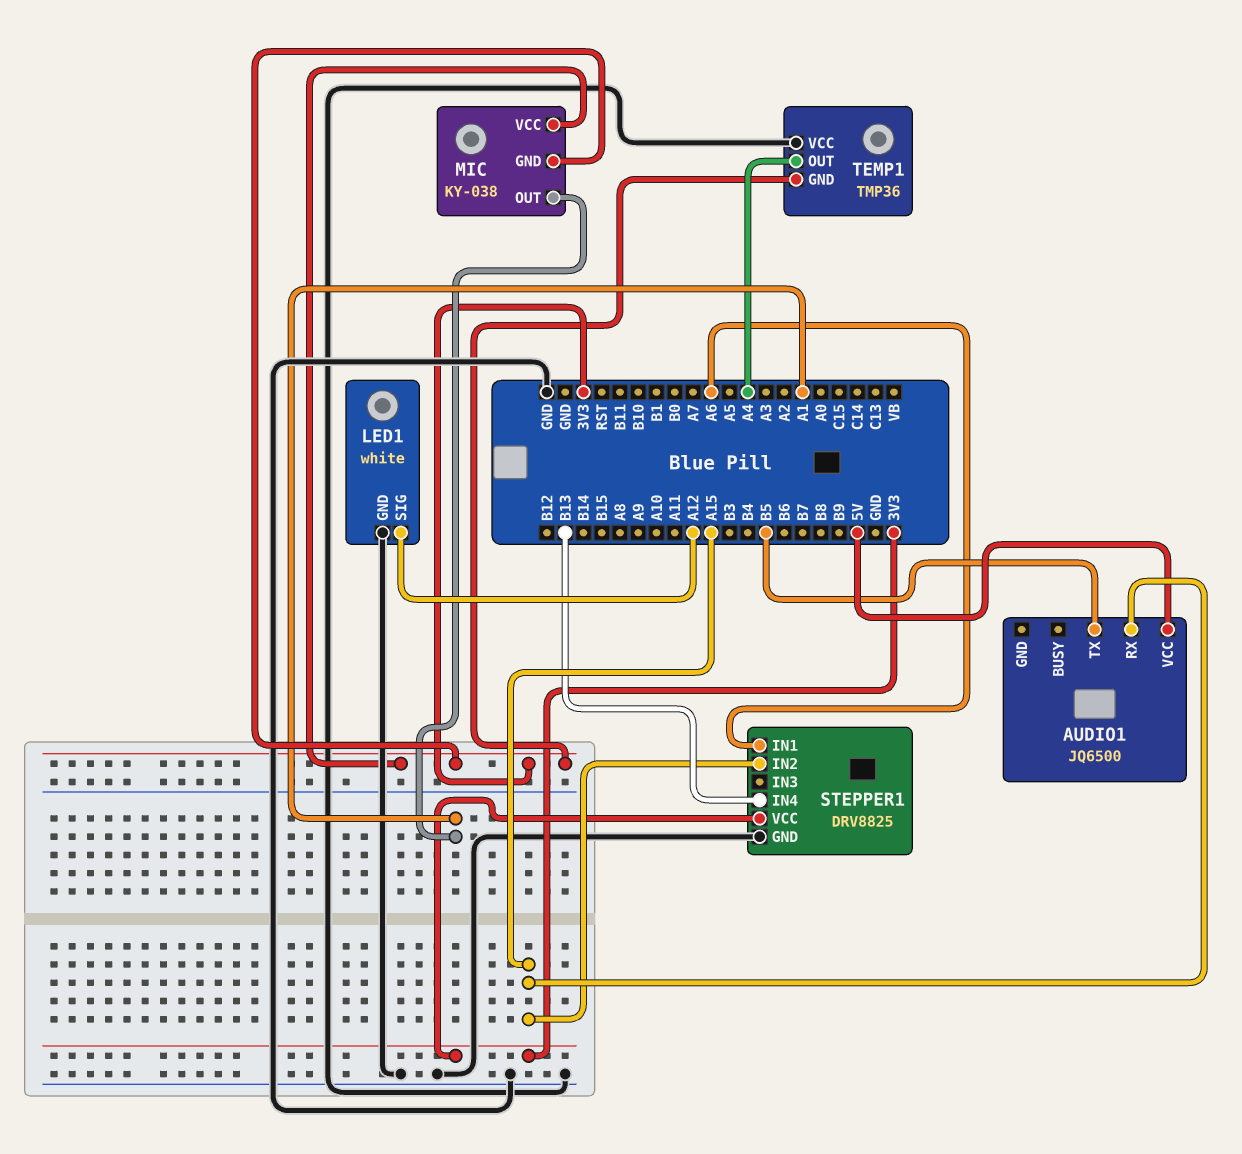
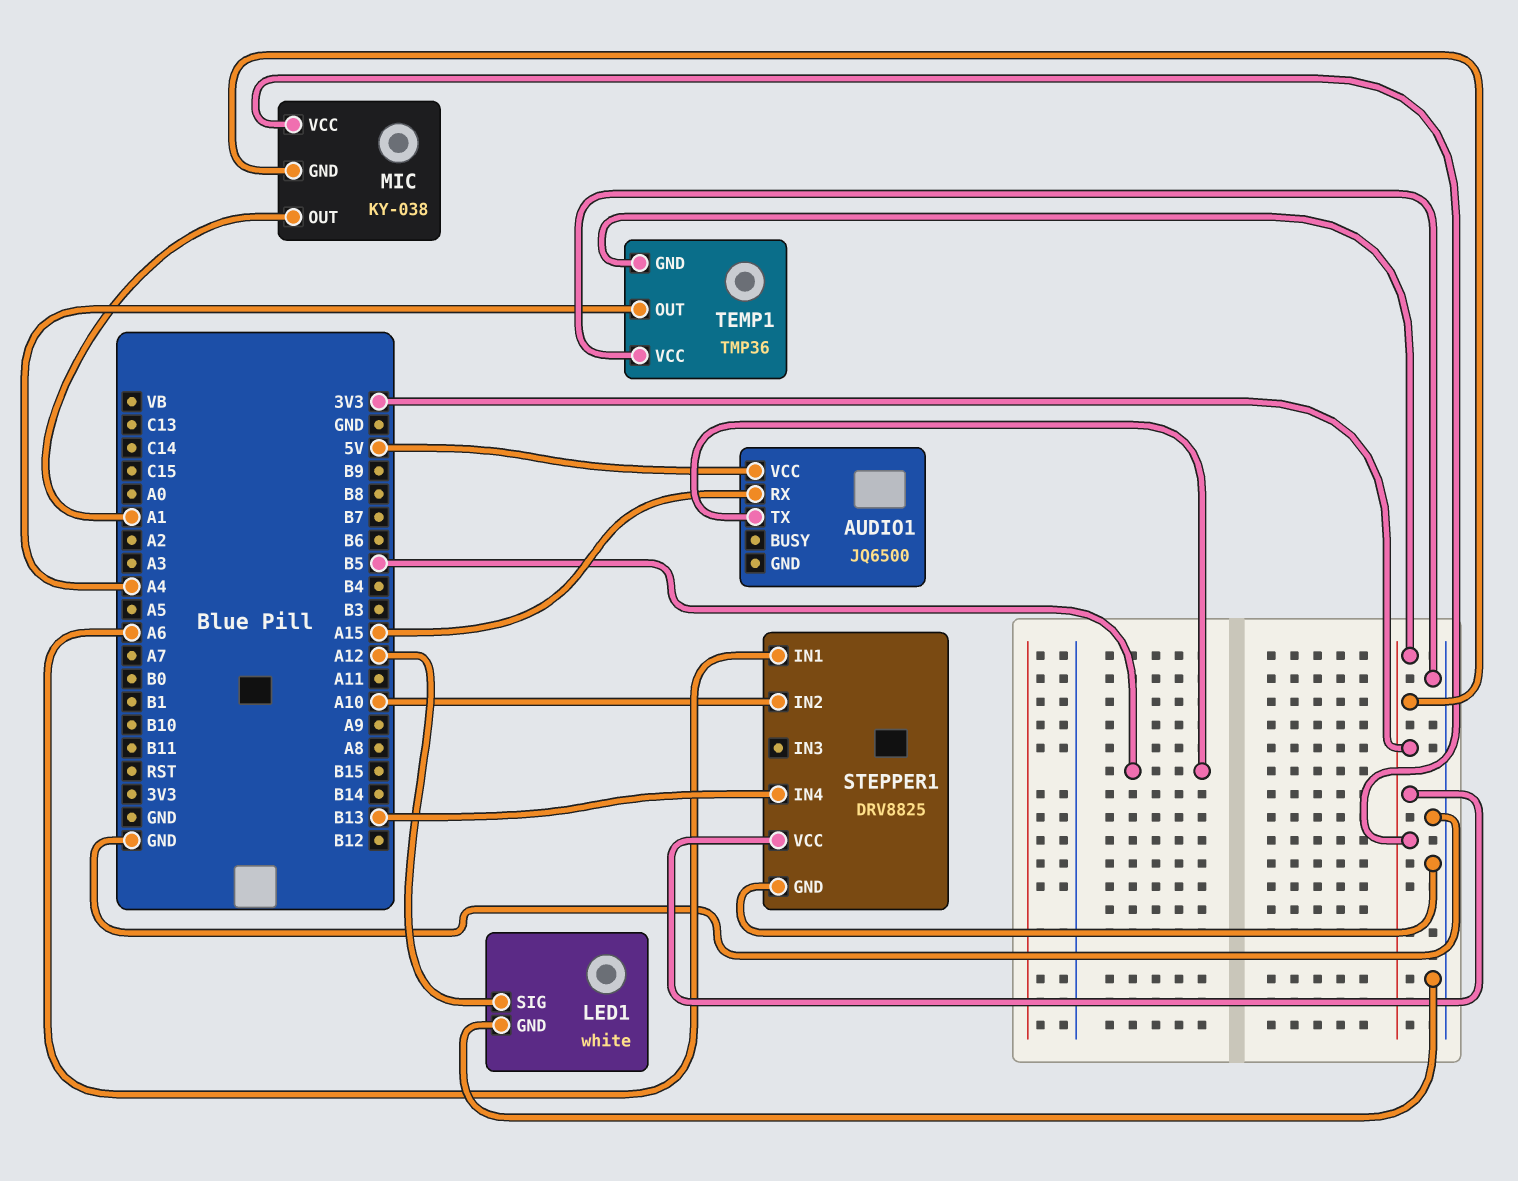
STEPPER1 pin IN2: A15 -> A10

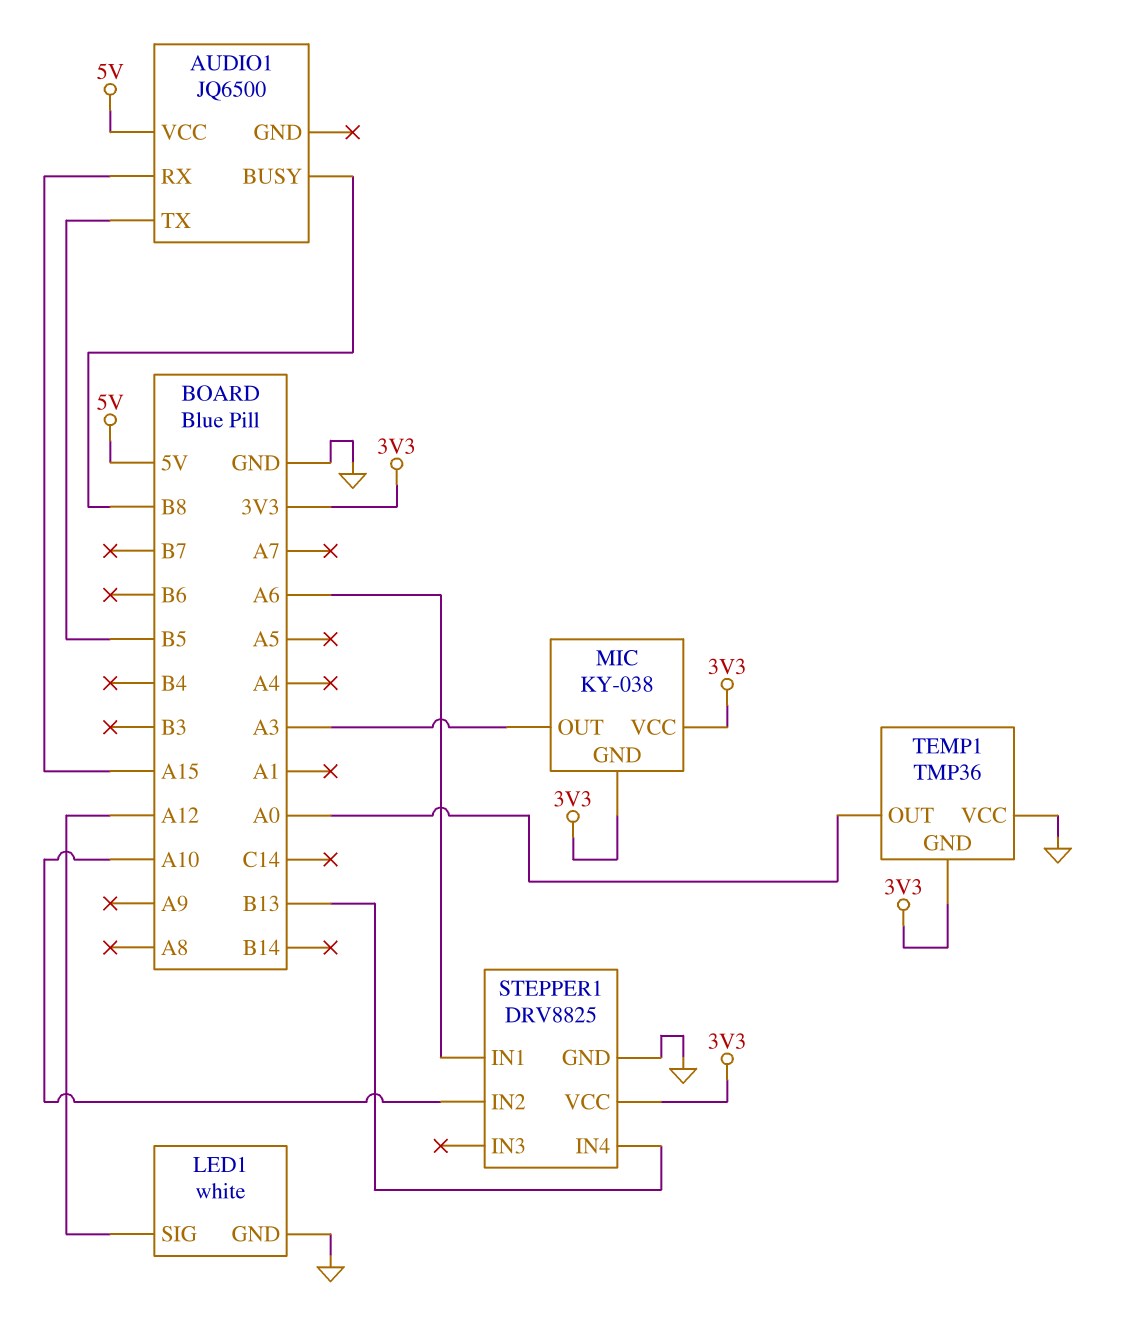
AUDIO1 pin BUSY: none -> B8
MIC pin OUT: A1 -> A3
TEMP1 pin OUT: A4 -> A0

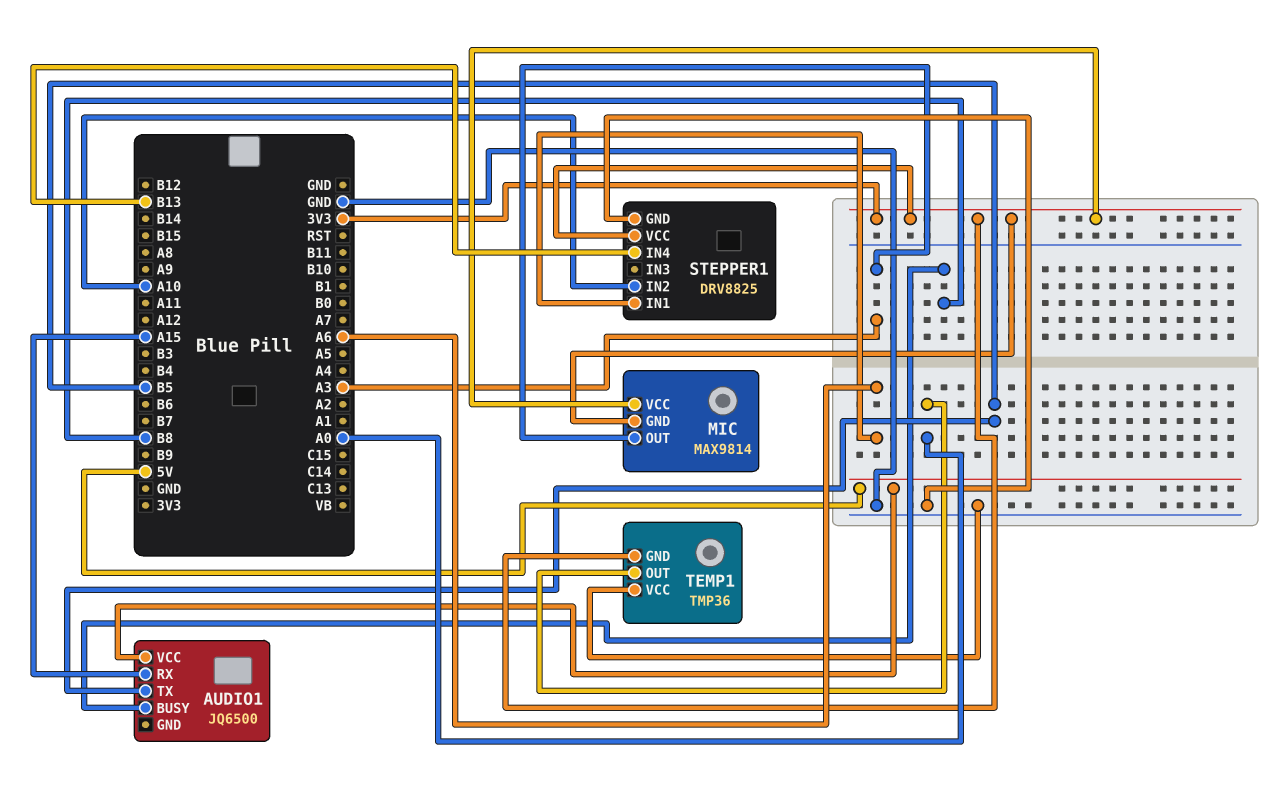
LED1: white -> none
LED1 pin GND: GND -> none
LED1 pin SIG: A12 -> none
MIC: KY-038 -> MAX9814

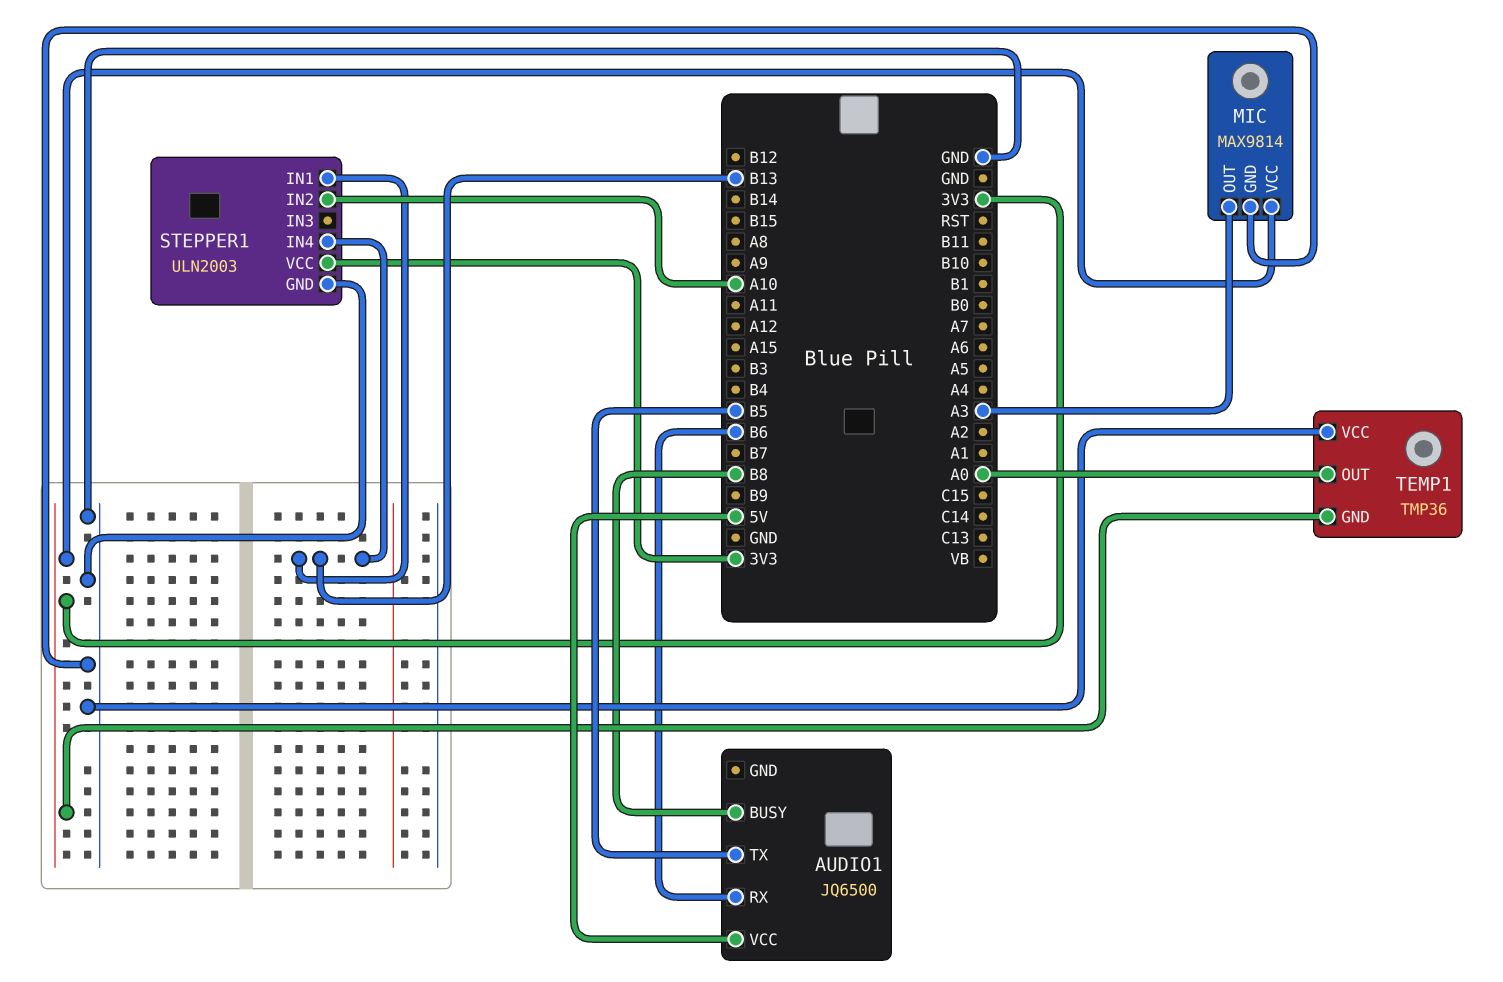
AUDIO1 pin RX: A15 -> B6
MIC pin GND: 3V3 -> GND
STEPPER1: DRV8825 -> ULN2003
STEPPER1 pin IN1: A6 -> B13

